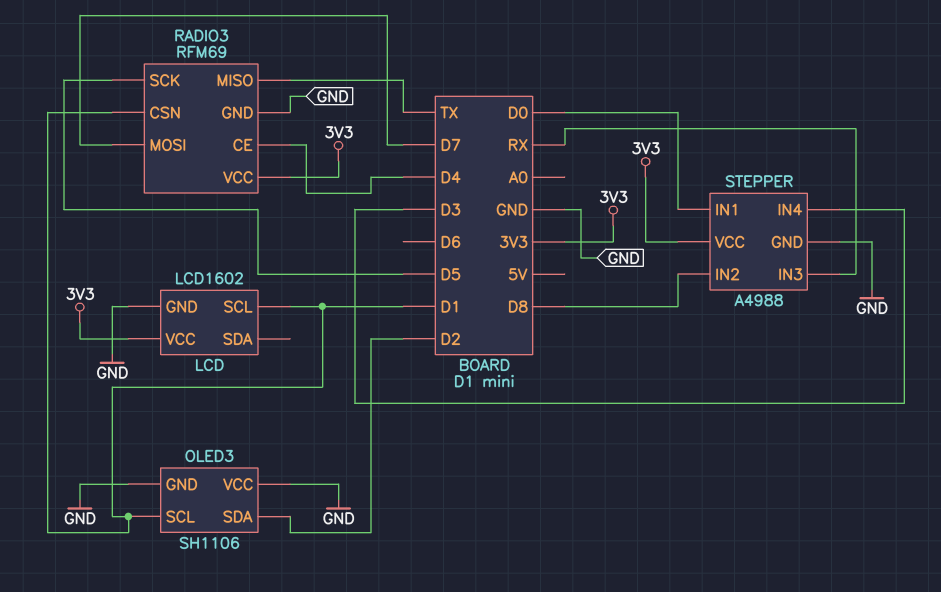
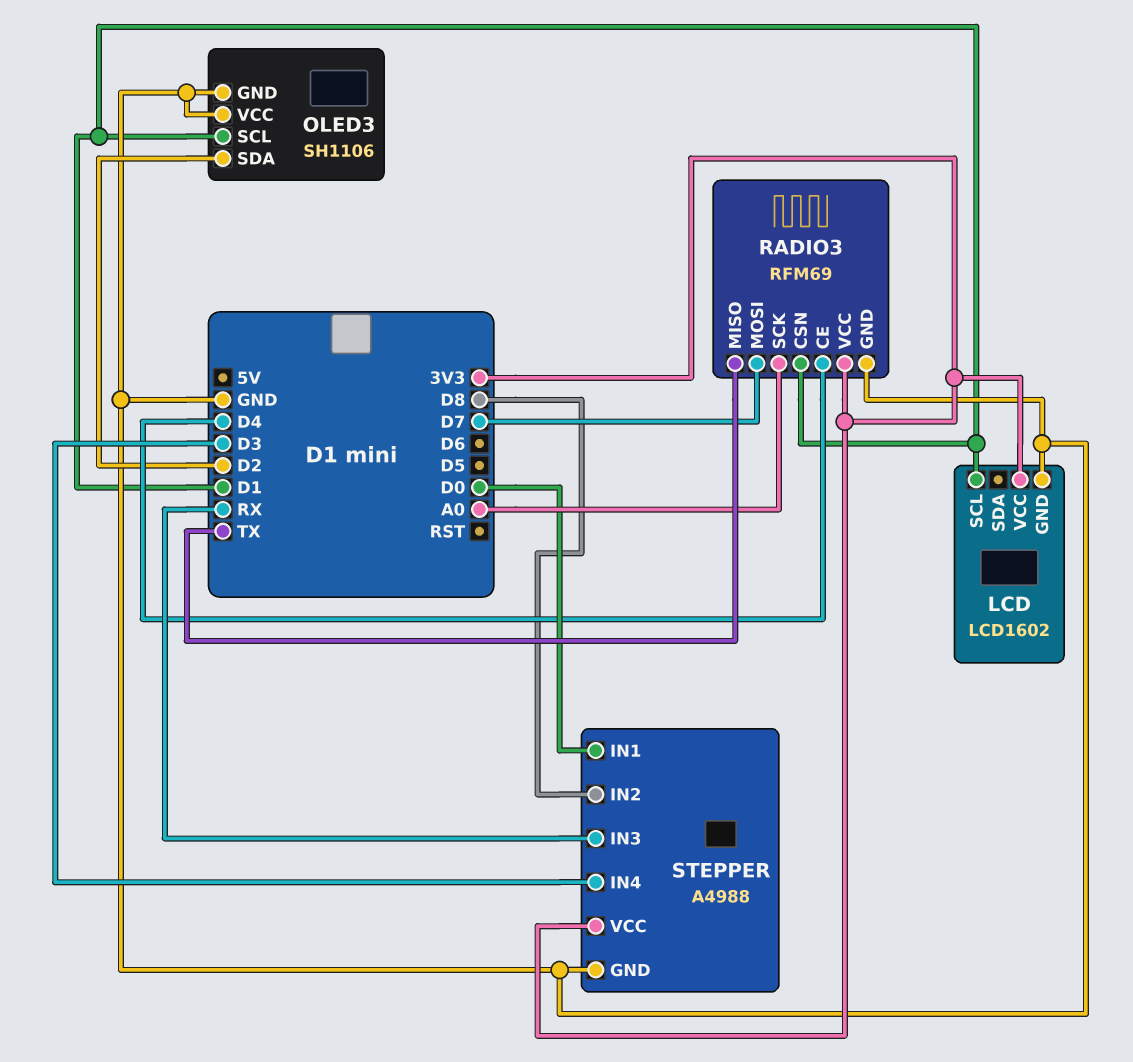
RADIO3 pin SCK: D5 -> A0

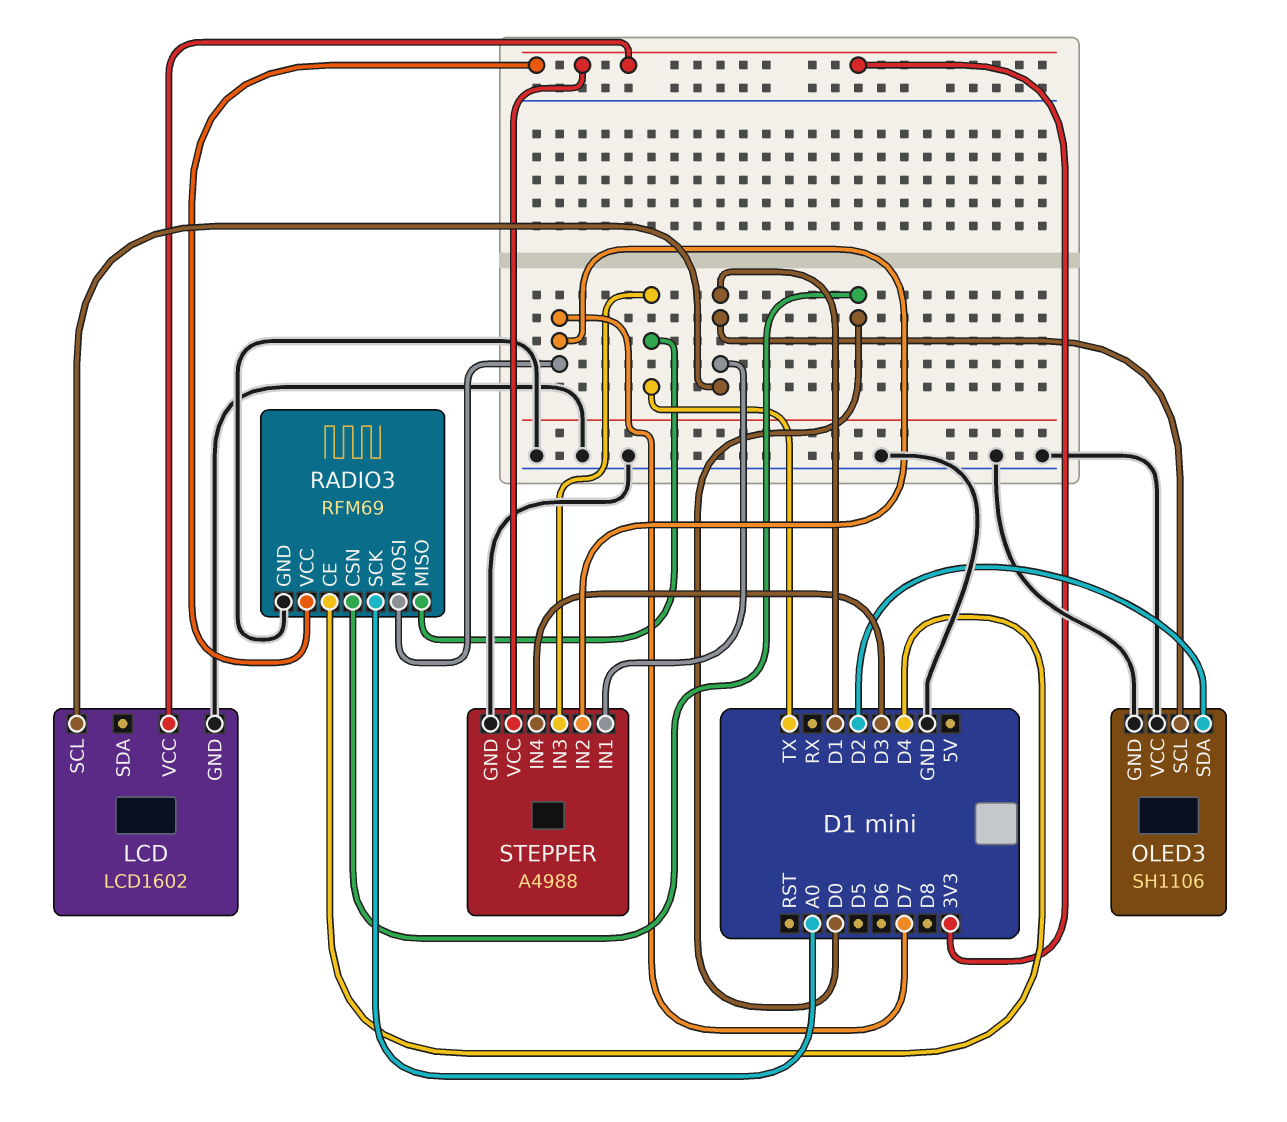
RADIO3 pin CSN: D1 -> D0
STEPPER pin IN1: D0 -> D1
STEPPER pin IN2: D8 -> D7
STEPPER pin IN3: RX -> TX

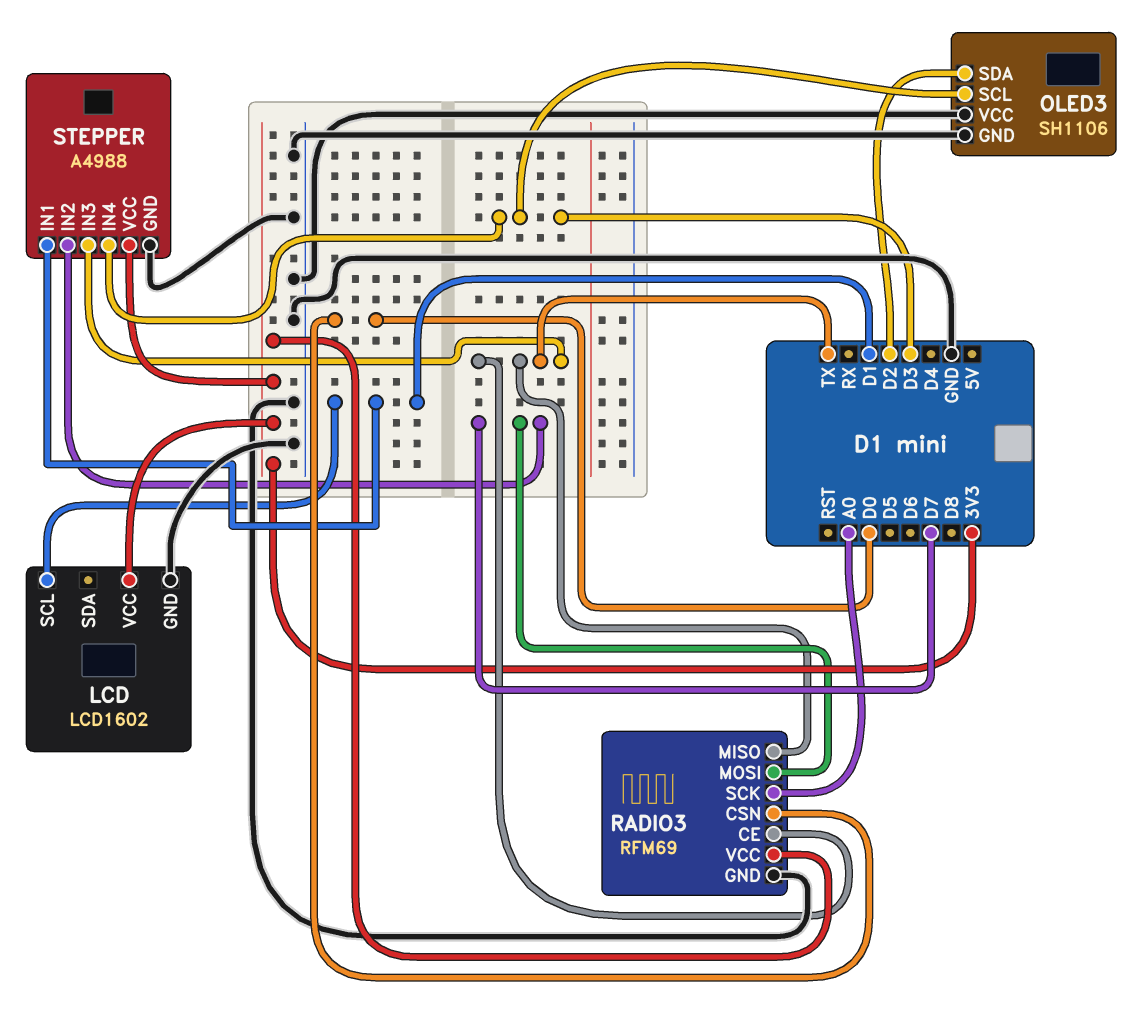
OLED3 pin SCL: D1 -> D3
RADIO3 pin CE: D4 -> TX

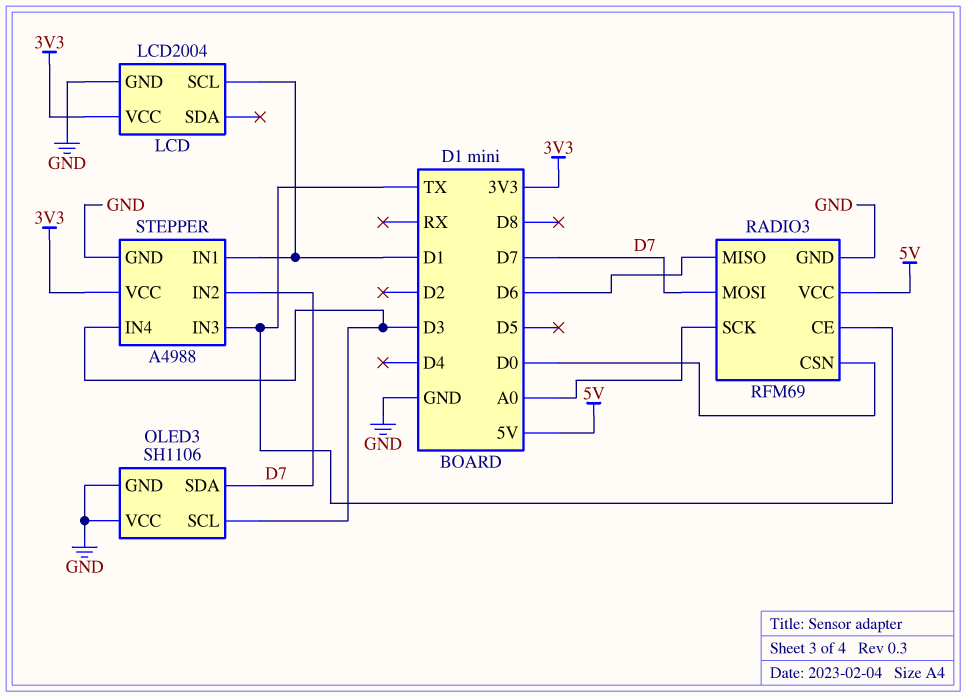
LCD: LCD1602 -> LCD2004
OLED3 pin SDA: D2 -> D7
RADIO3 pin MISO: TX -> D6
RADIO3 pin VCC: 3V3 -> 5V

